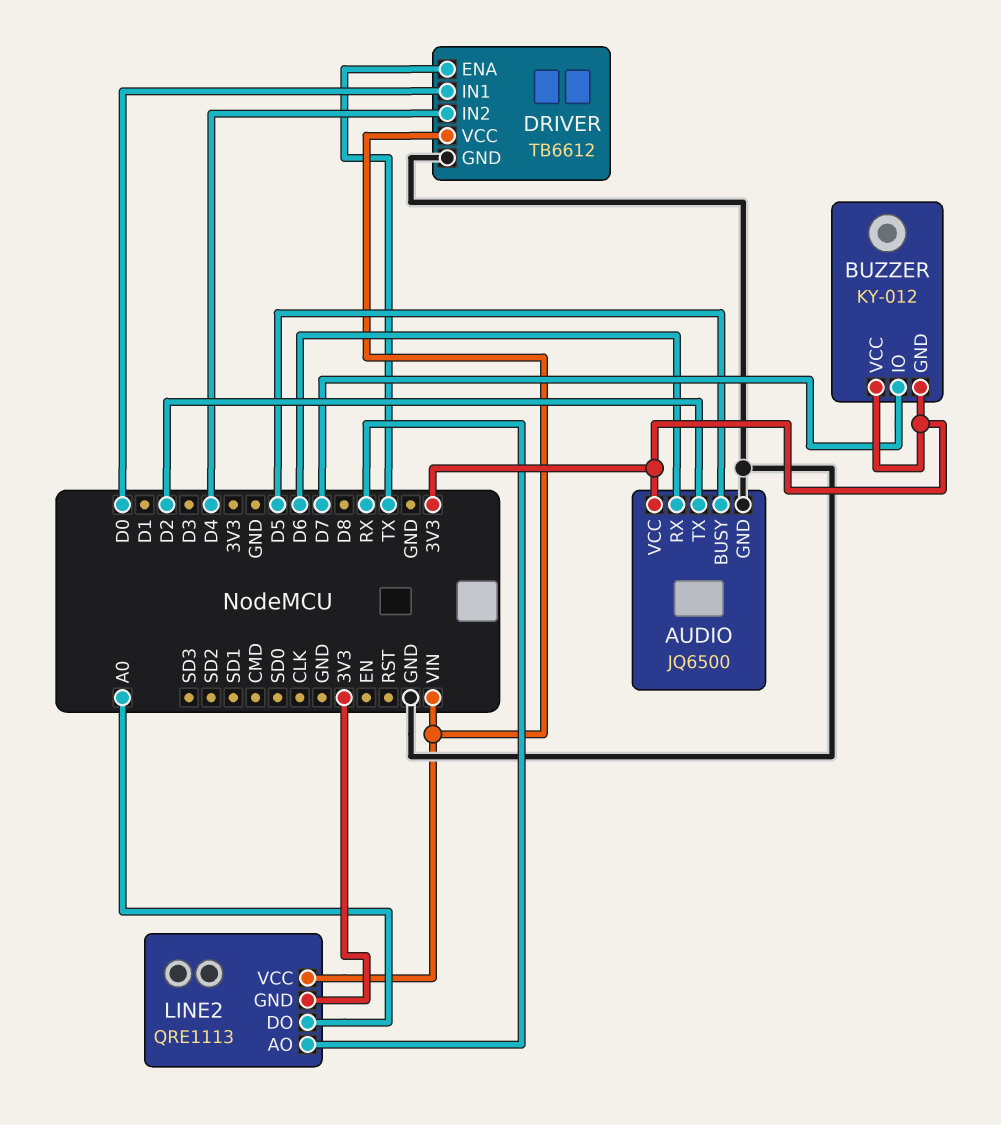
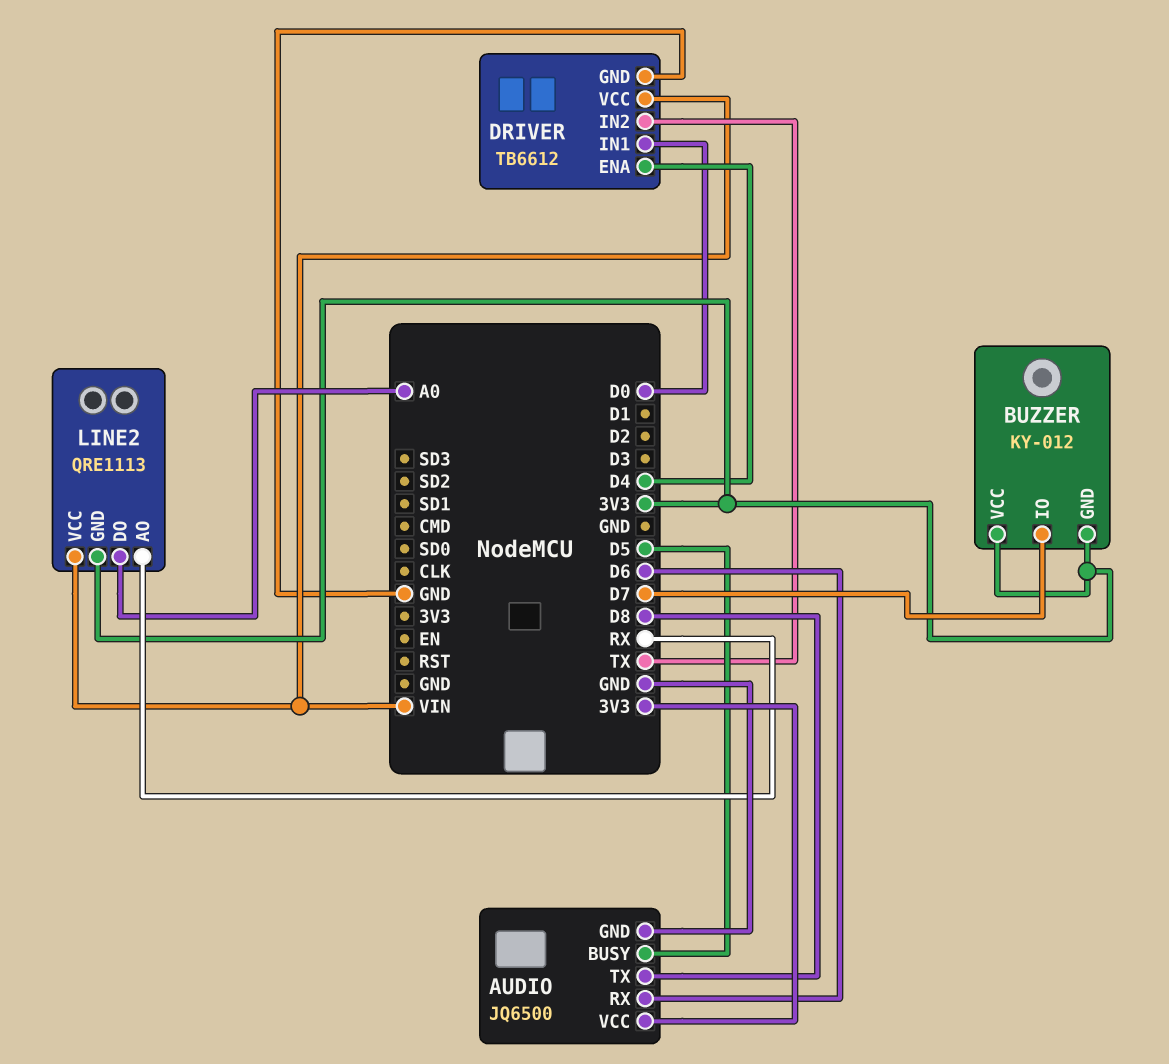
AUDIO pin TX: D2 -> D8
DRIVER pin ENA: TX -> D4
DRIVER pin IN2: D4 -> TX

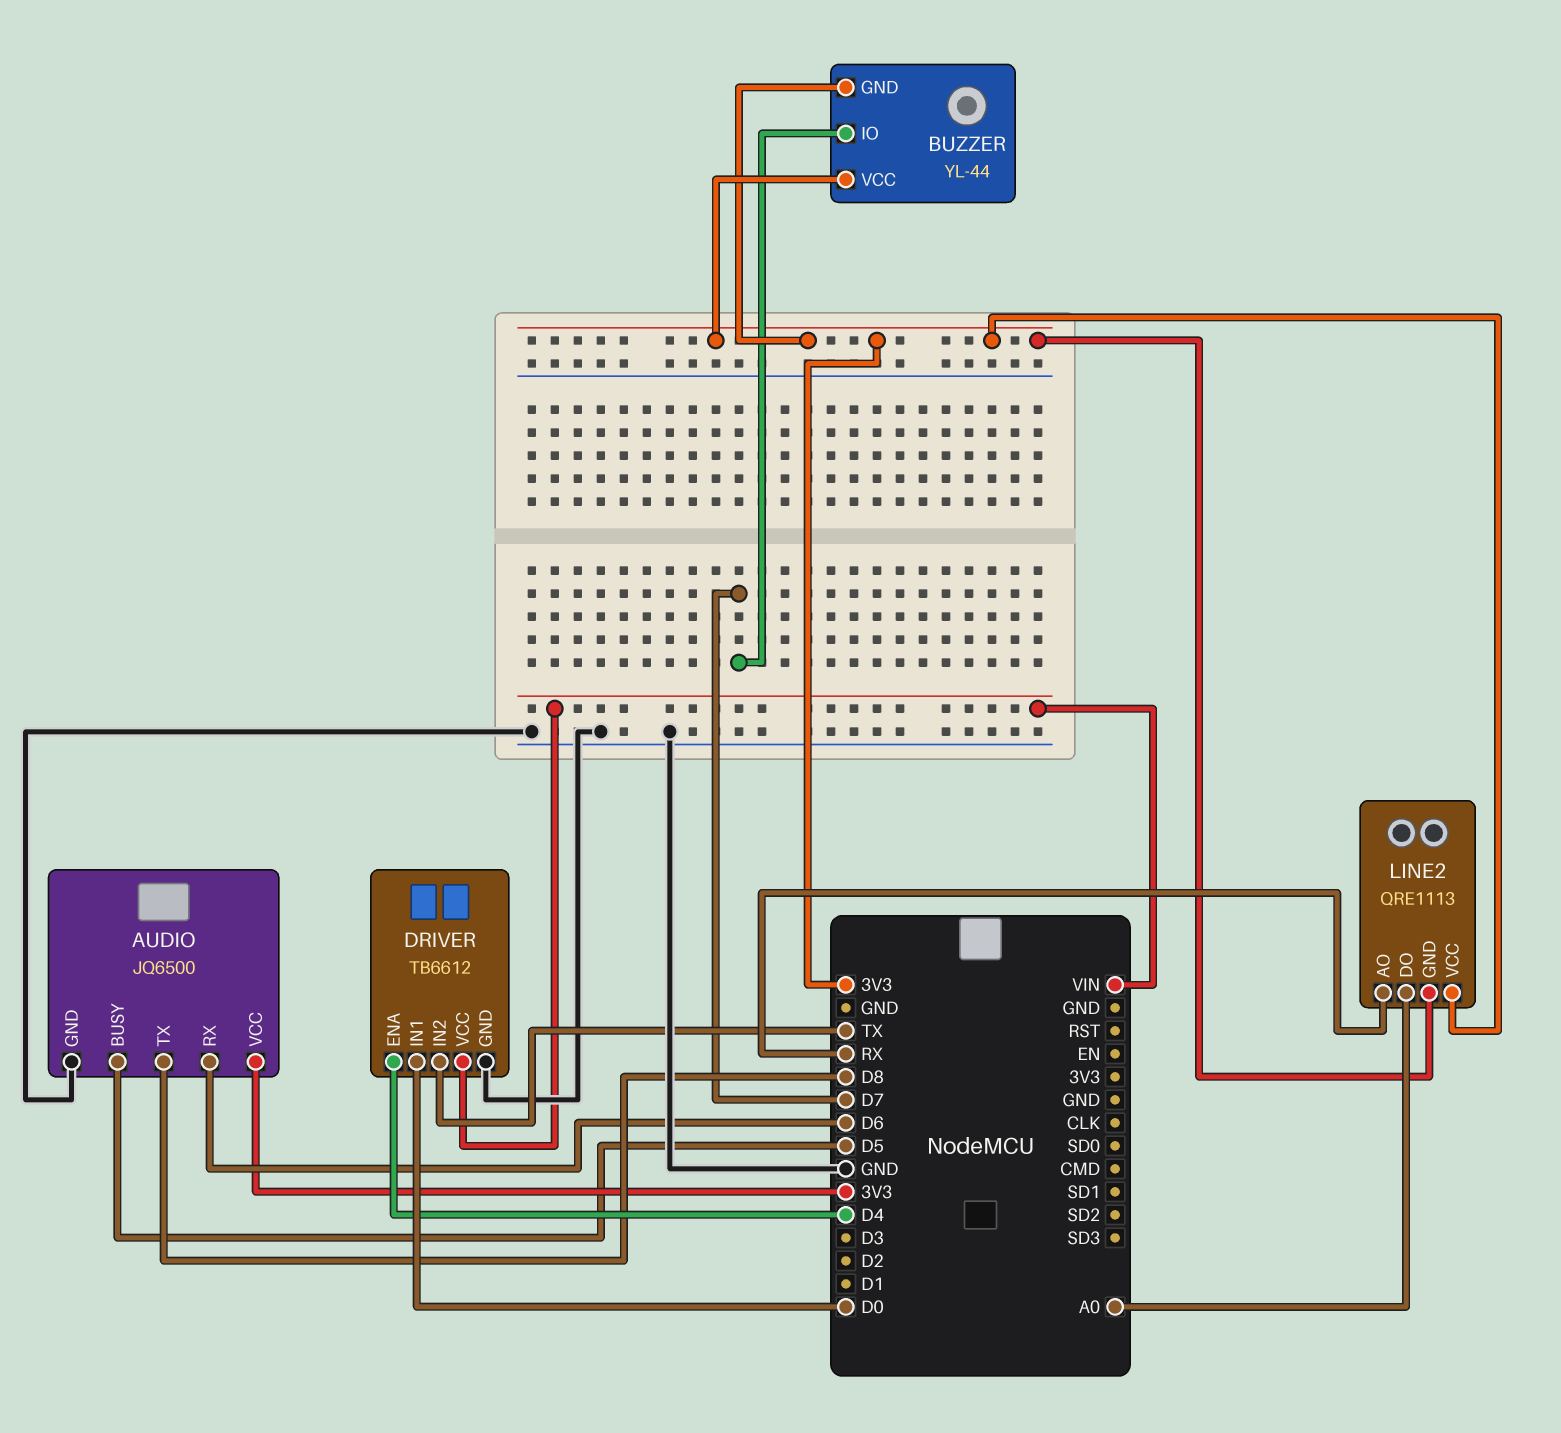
BUZZER: KY-012 -> YL-44
LINE2 pin VCC: VIN -> 3V3

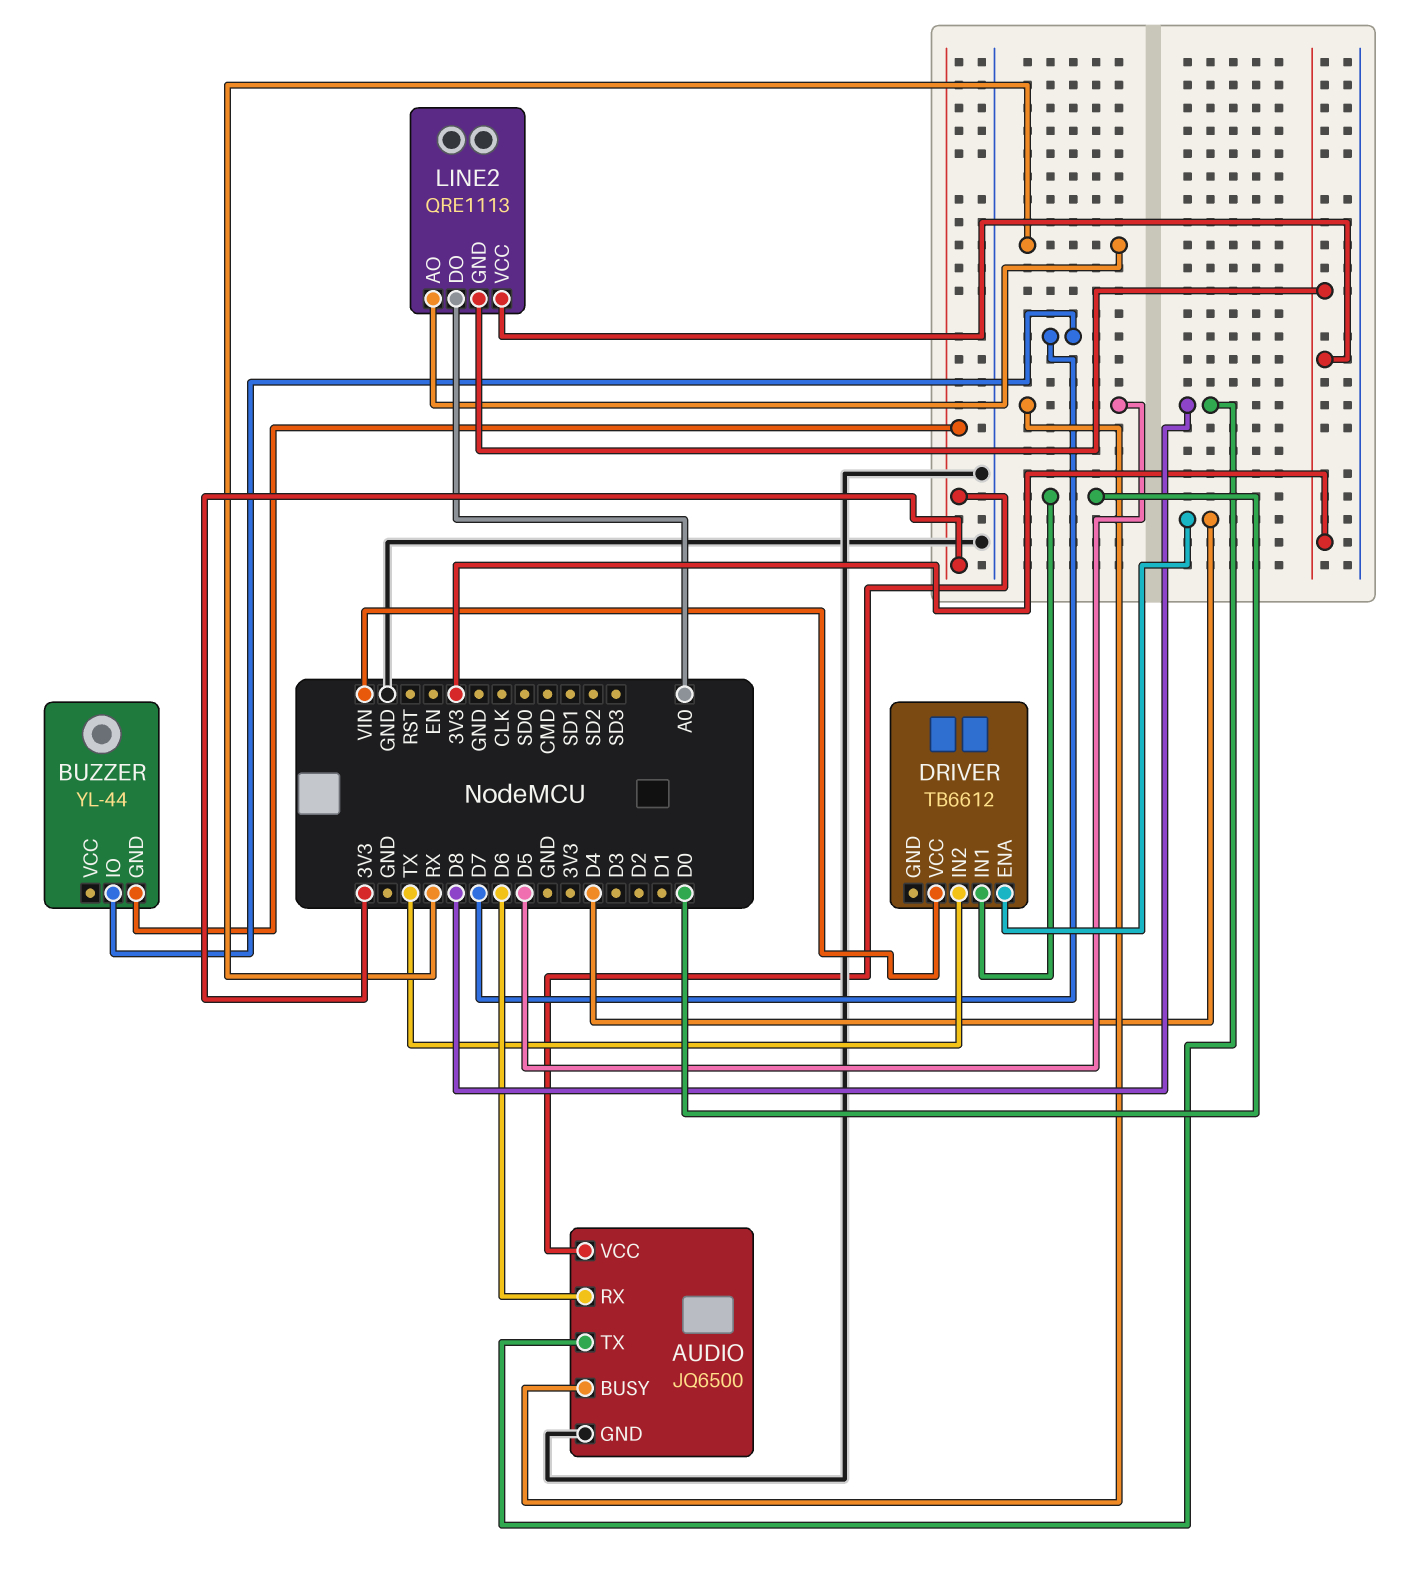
BUZZER pin VCC: 3V3 -> none
DRIVER pin GND: GND -> none

